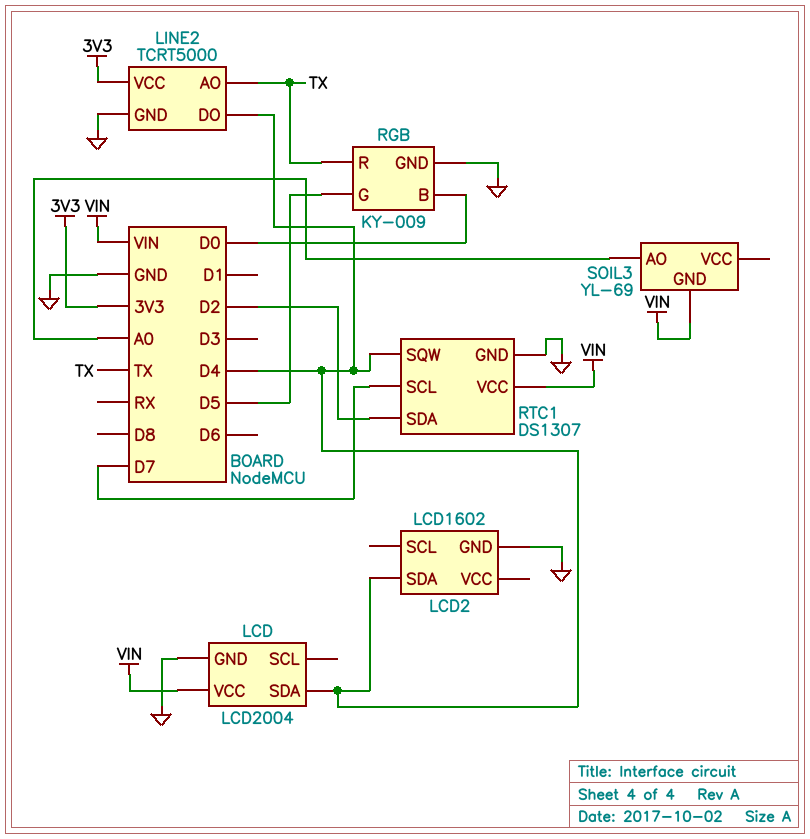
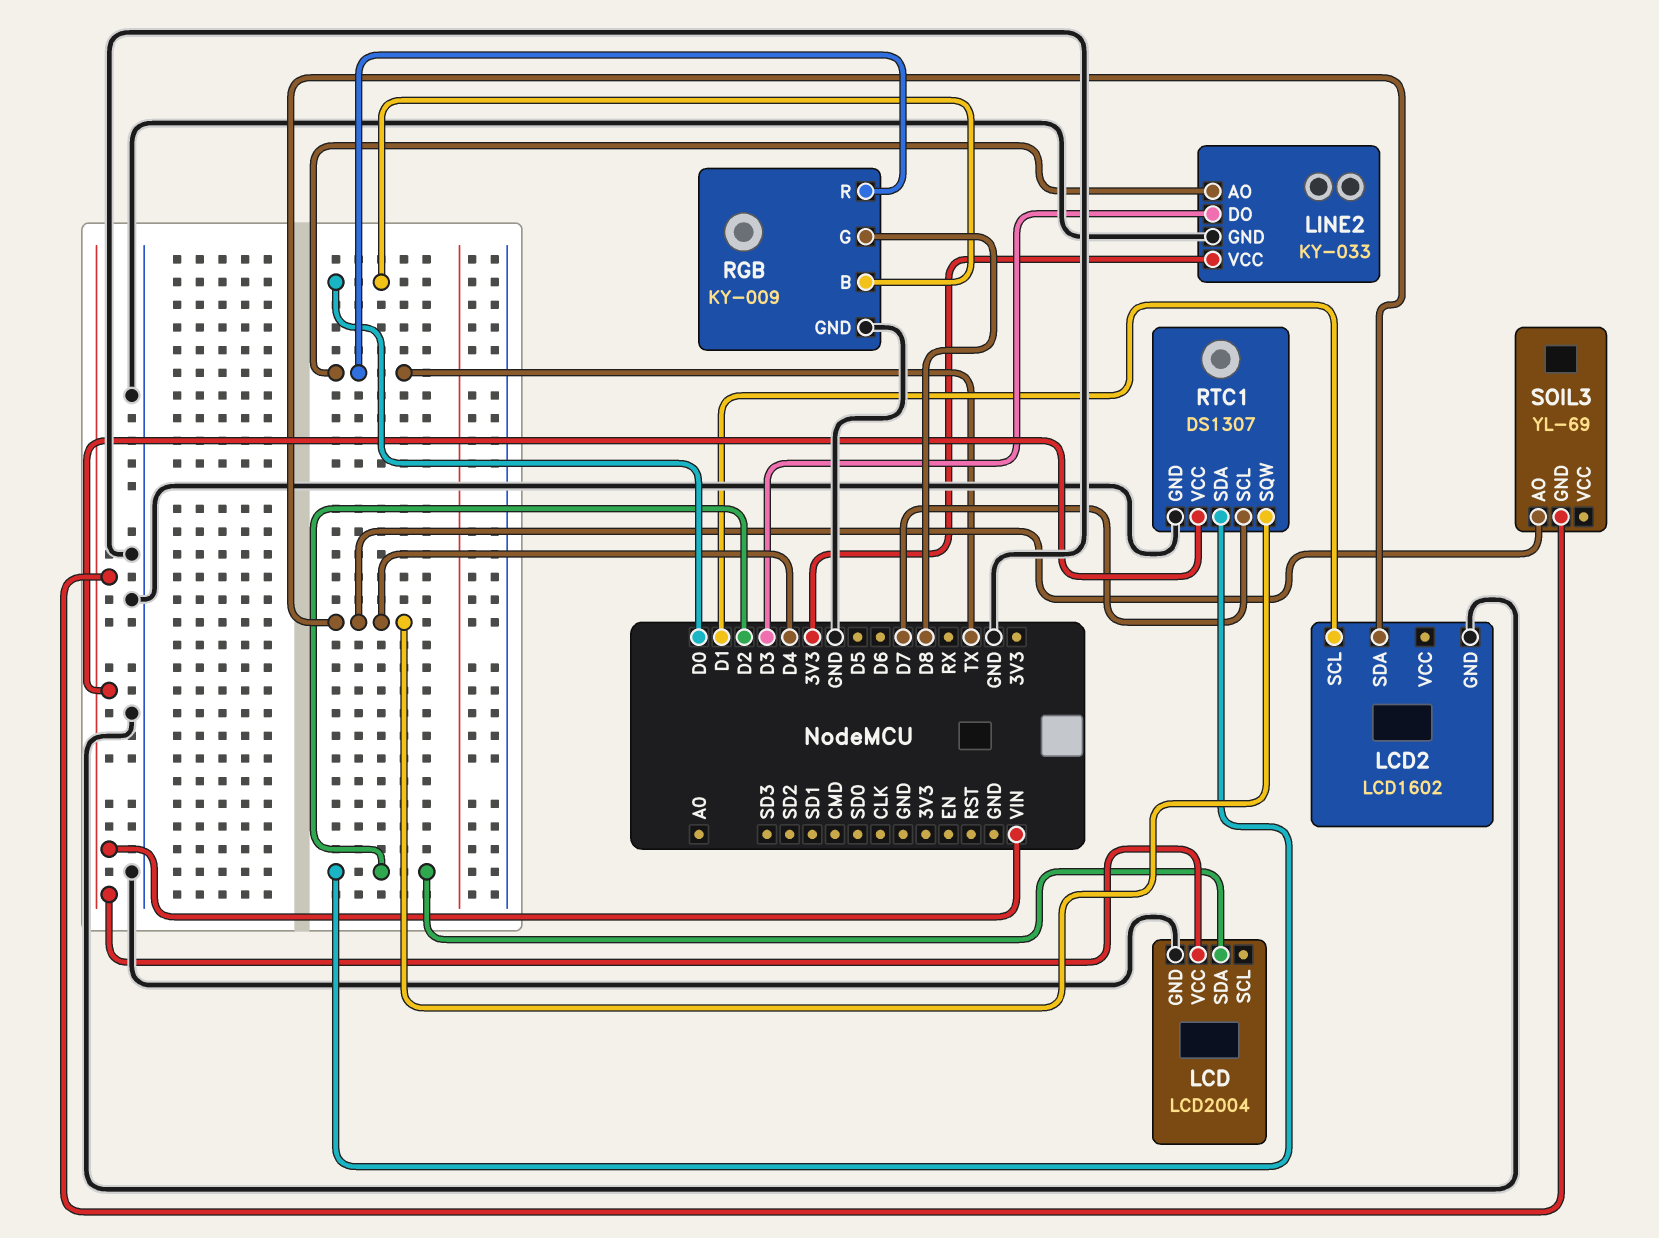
LCD pin SDA: D4 -> D2
LCD2 pin SCL: none -> D1
LINE2: TCRT5000 -> KY-033
LINE2 pin DO: D4 -> D3
RGB pin G: D5 -> D8
SOIL3 pin AO: A0 -> D4

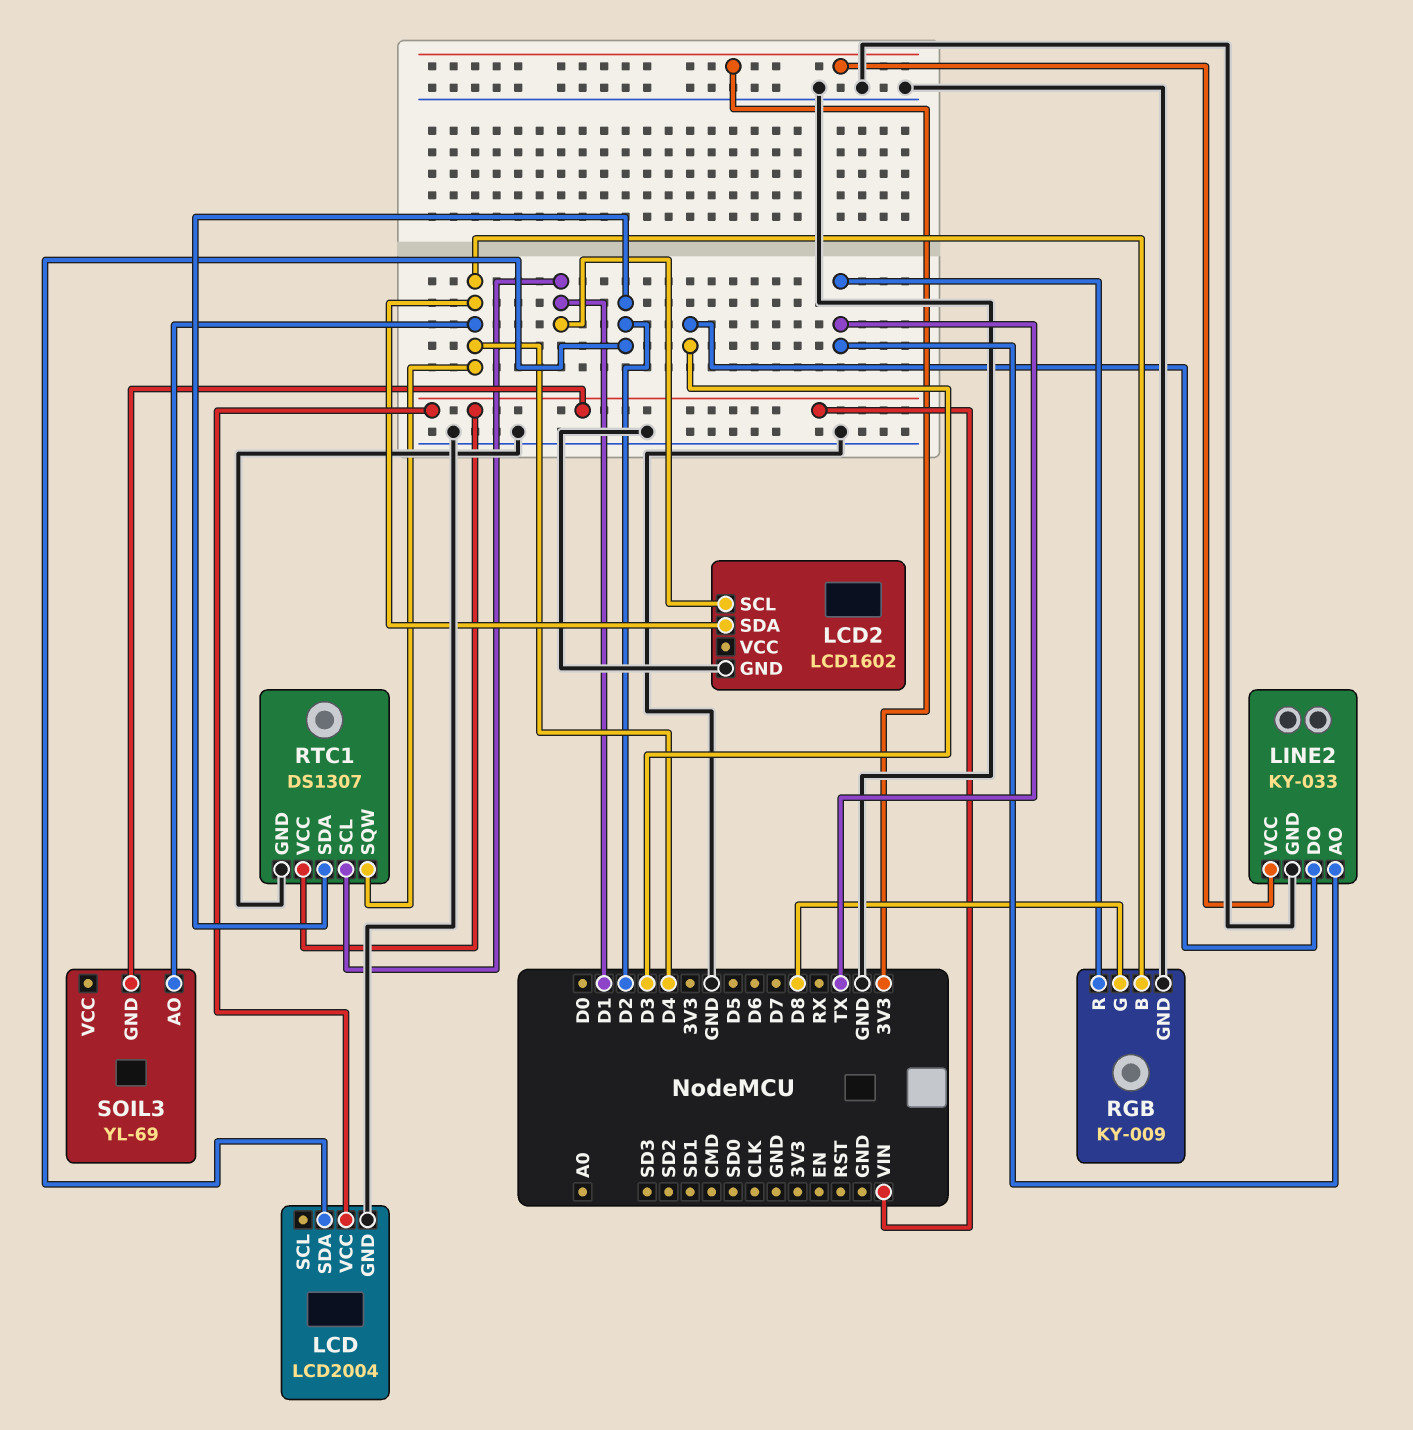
RGB pin B: D0 -> D4
RTC1 pin SCL: D7 -> D1

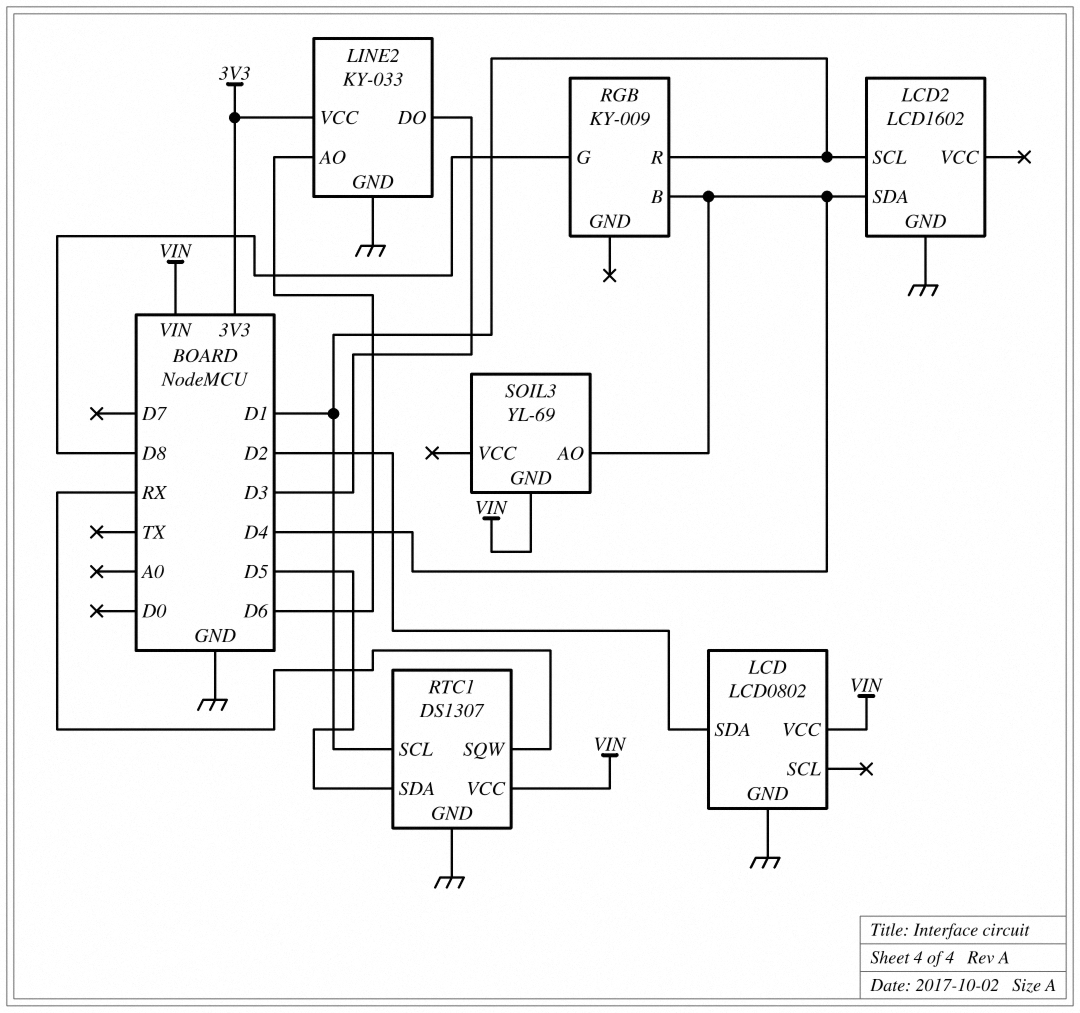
LCD: LCD2004 -> LCD0802
LINE2 pin AO: TX -> D6
RGB pin GND: GND -> none
RGB pin R: TX -> D1
RTC1 pin SDA: D2 -> D5
RTC1 pin SQW: D4 -> RX

